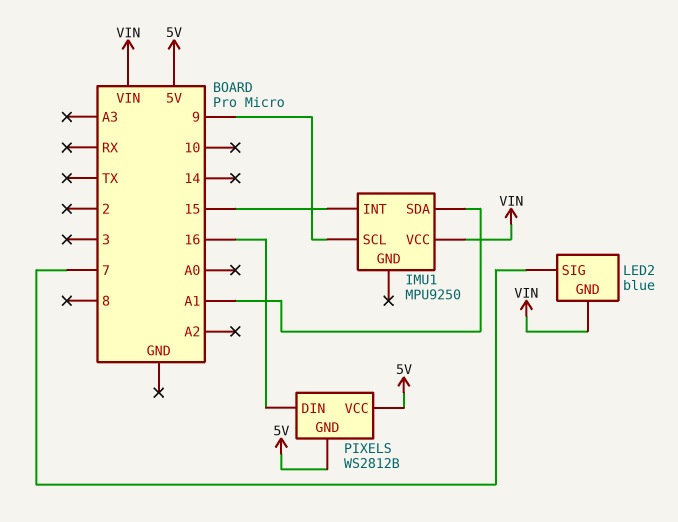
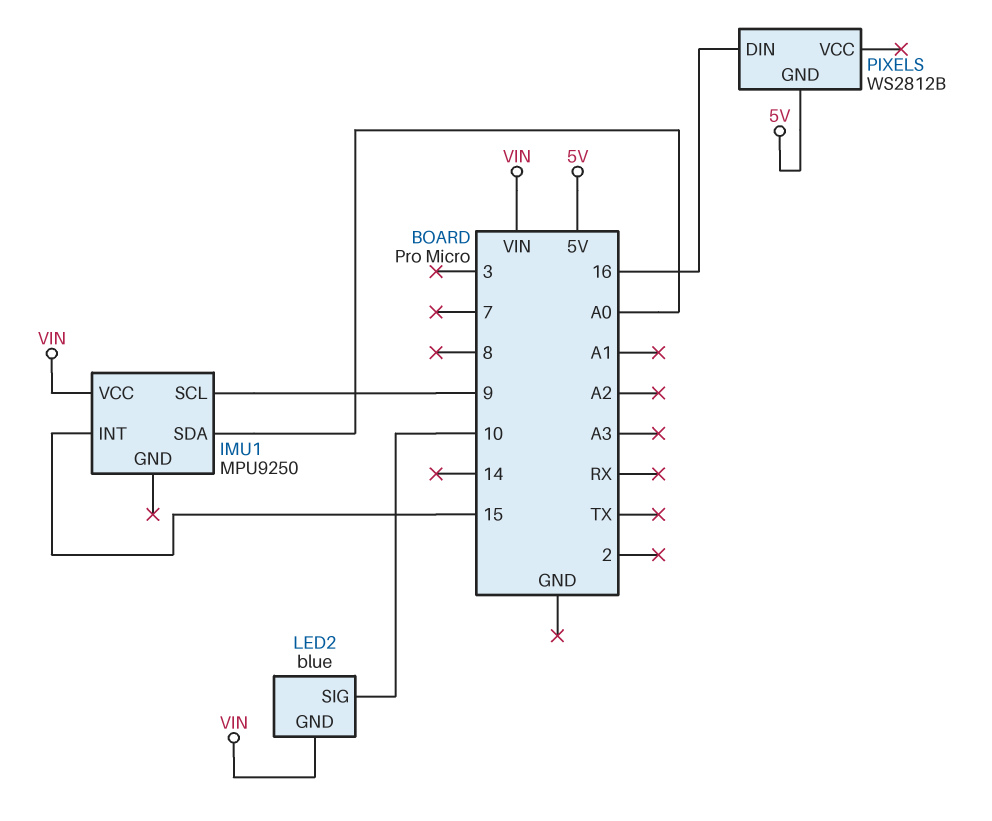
IMU1 pin SDA: A1 -> A0
LED2 pin SIG: 7 -> 10
PIXELS pin VCC: 5V -> none

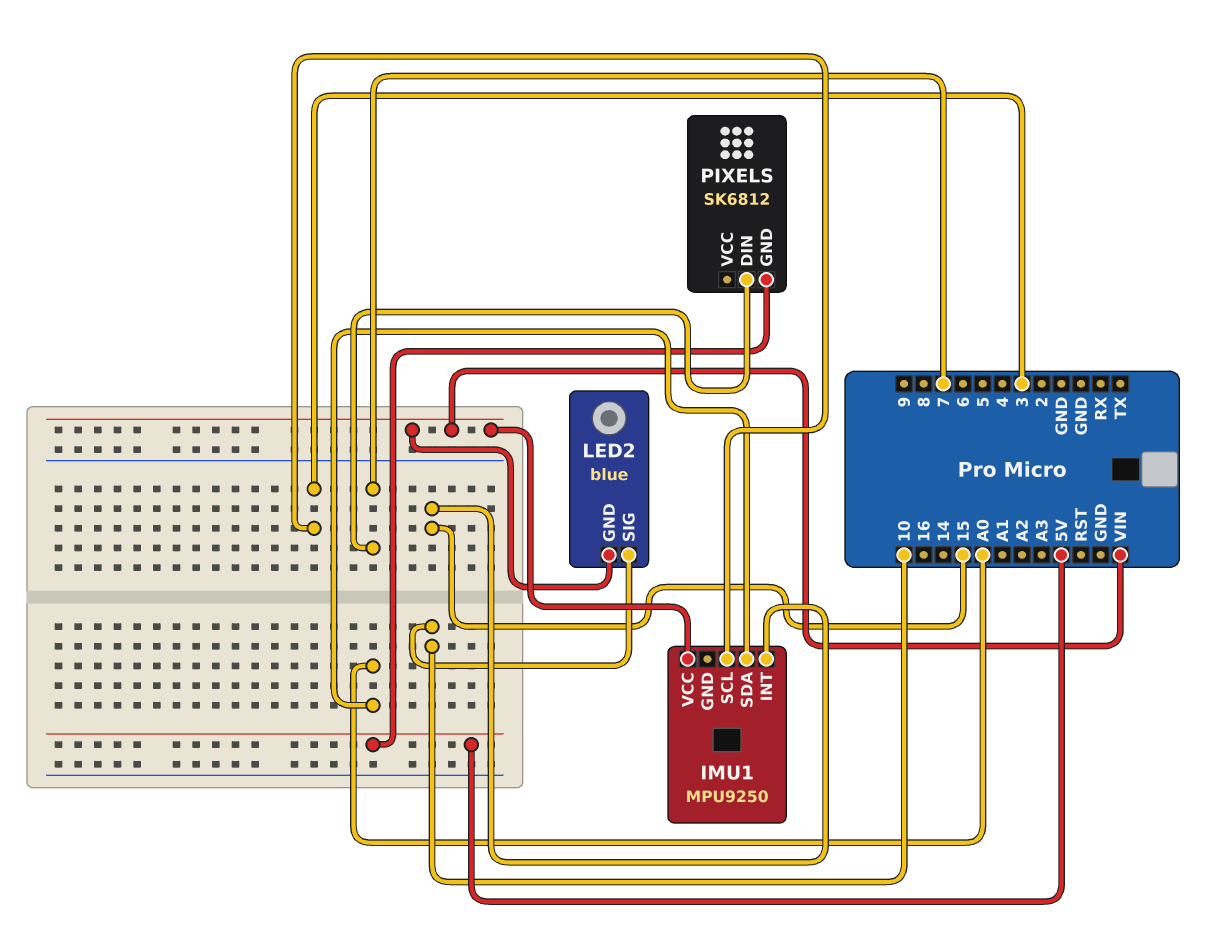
IMU1 pin SCL: 9 -> 3
PIXELS: WS2812B -> SK6812
PIXELS pin DIN: 16 -> 7

